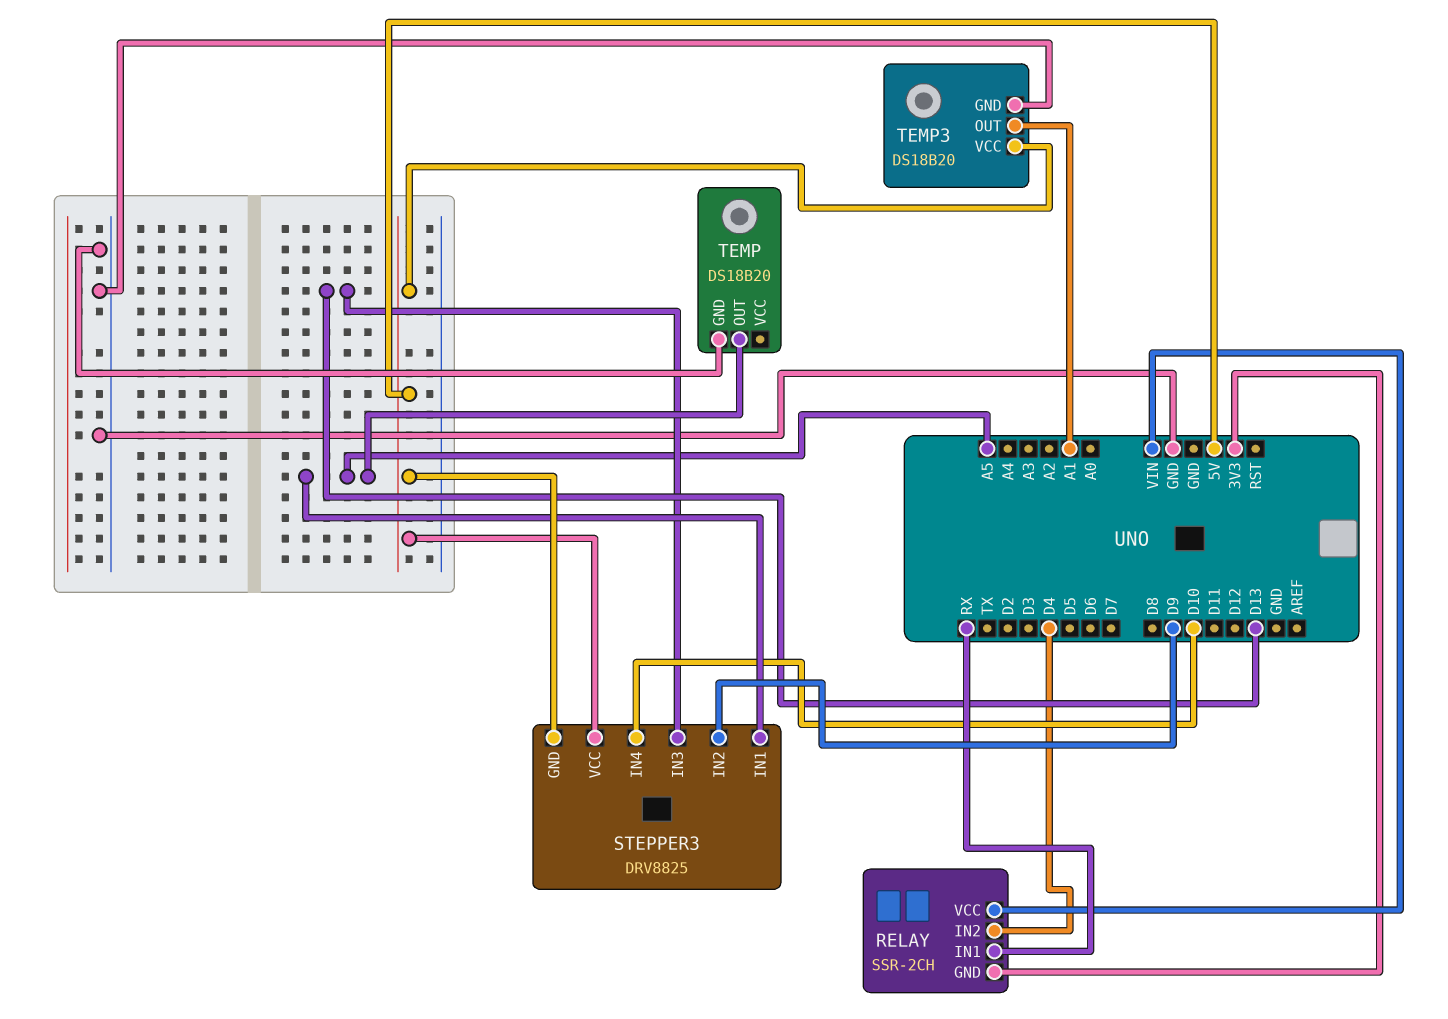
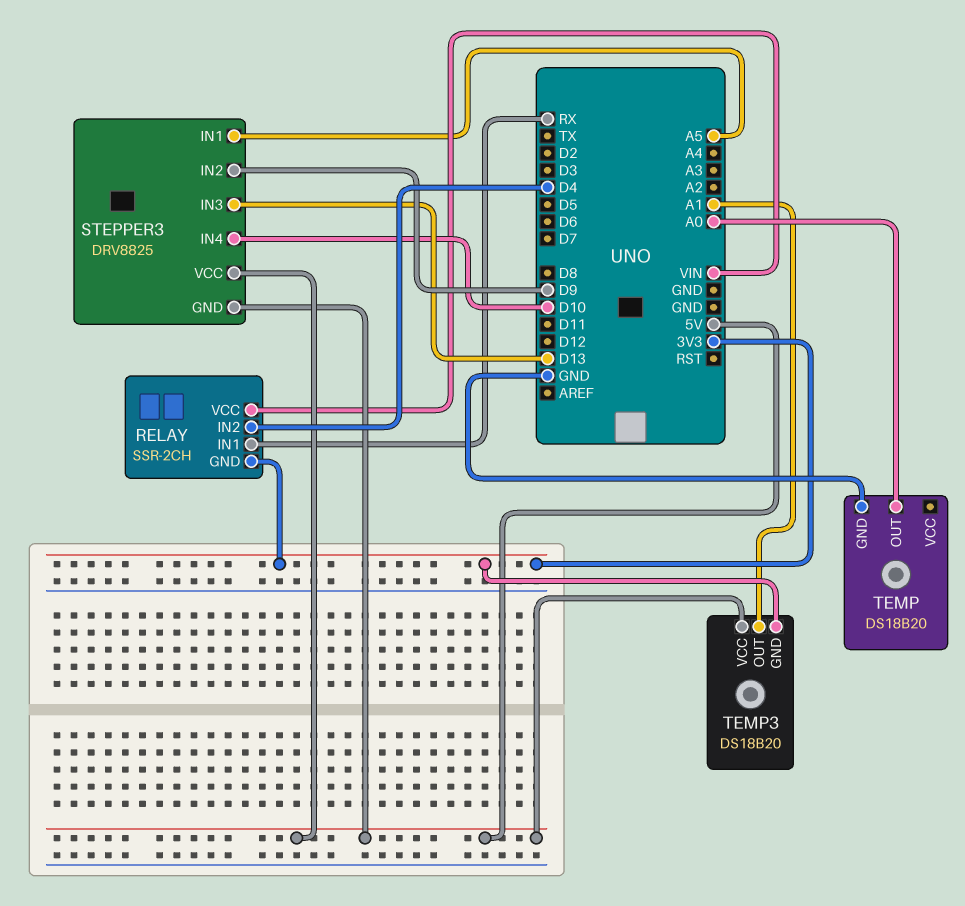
TEMP pin OUT: A5 -> A0
TEMP3 pin GND: GND -> 3V3

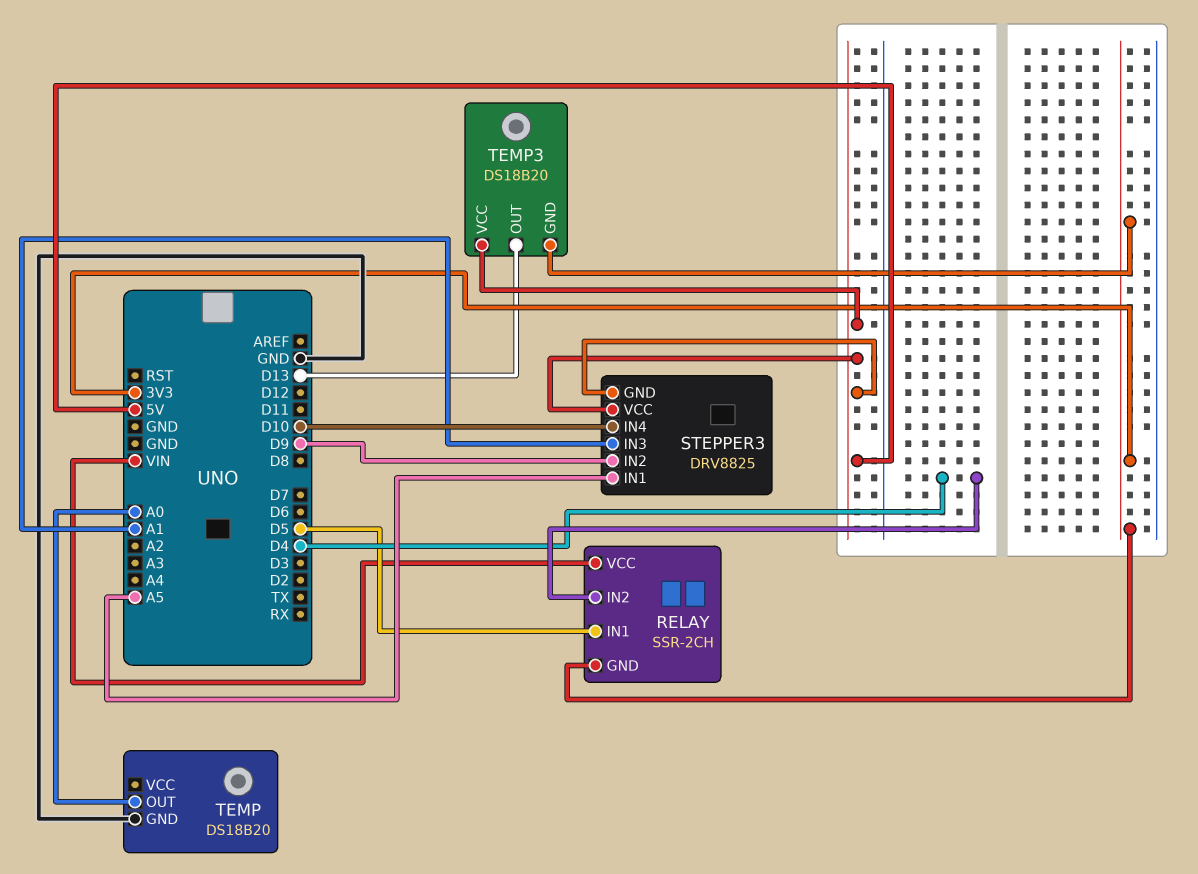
RELAY pin IN1: RX -> D5
STEPPER3 pin IN3: D13 -> A1
TEMP3 pin OUT: A1 -> D13

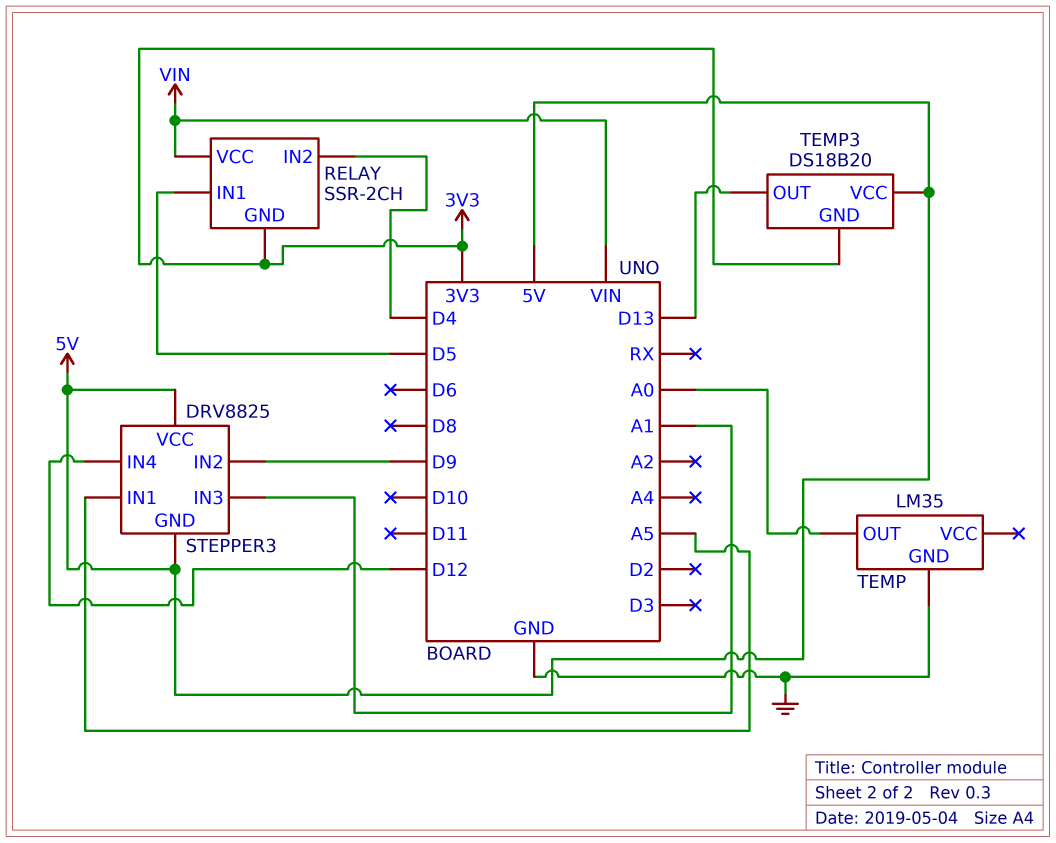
STEPPER3 pin IN4: D10 -> D12
TEMP: DS18B20 -> LM35

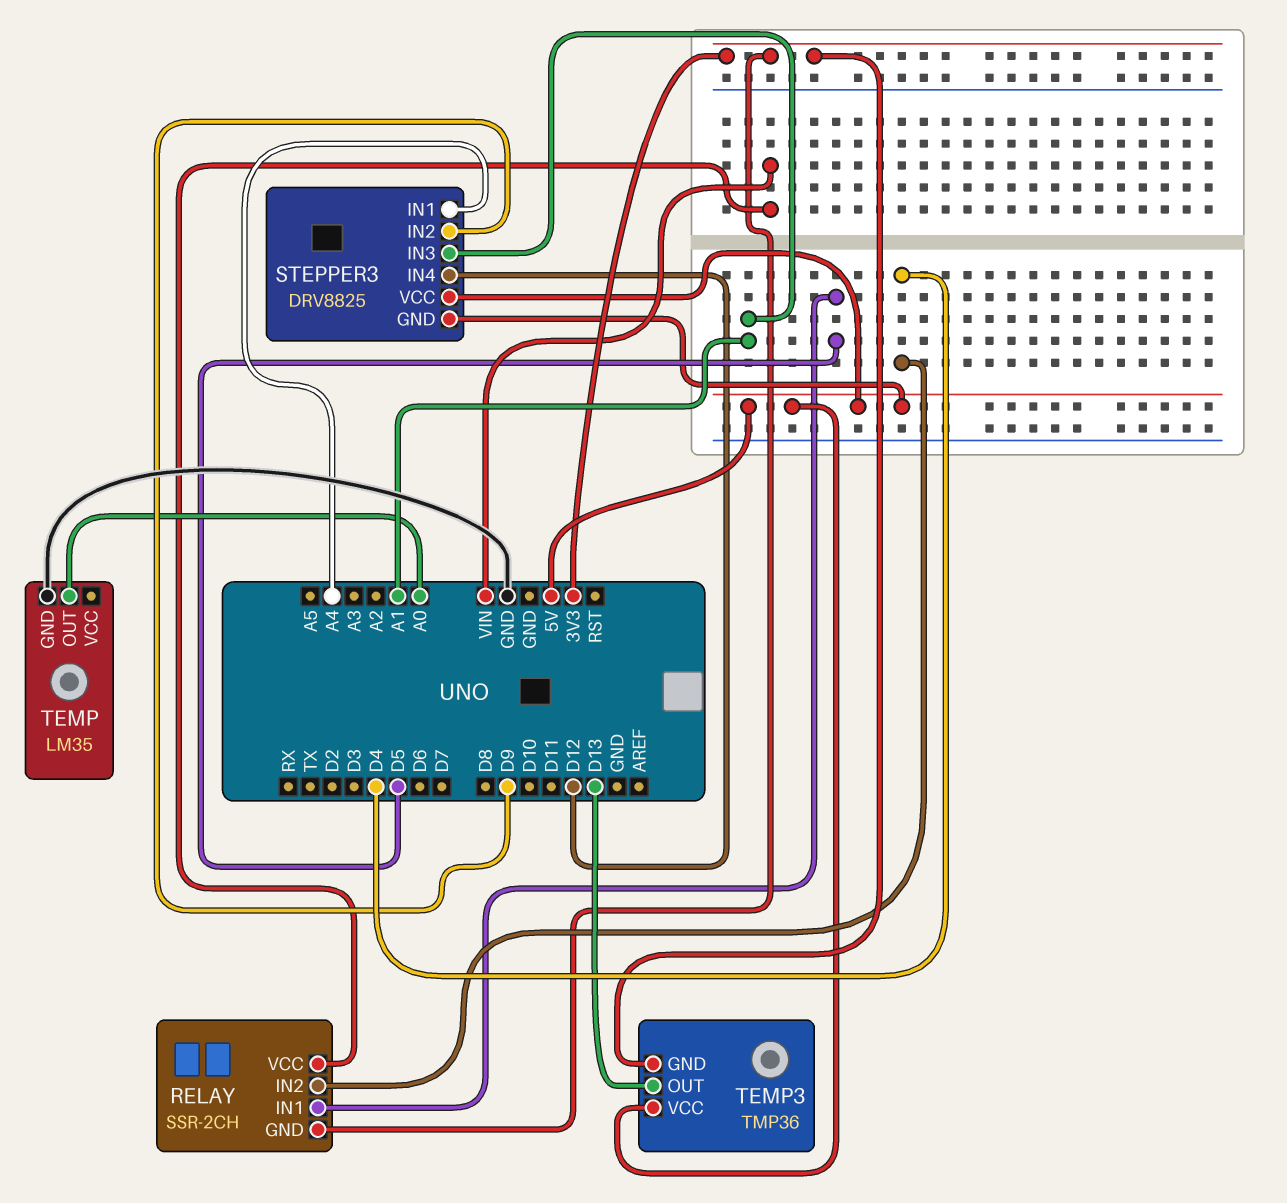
STEPPER3 pin IN1: A5 -> A4
TEMP3: DS18B20 -> TMP36

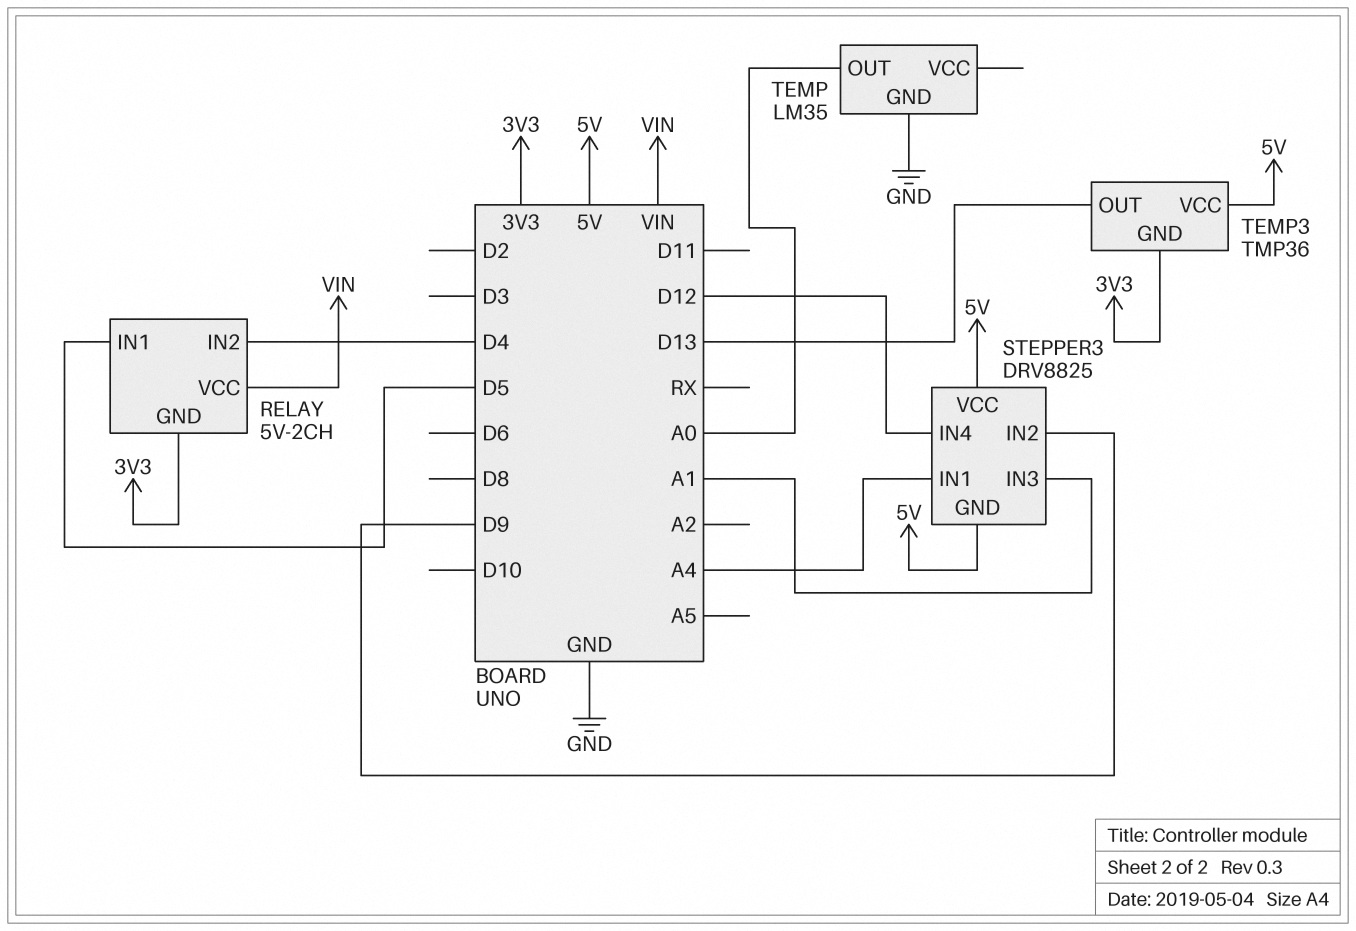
RELAY: SSR-2CH -> 5V-2CH

